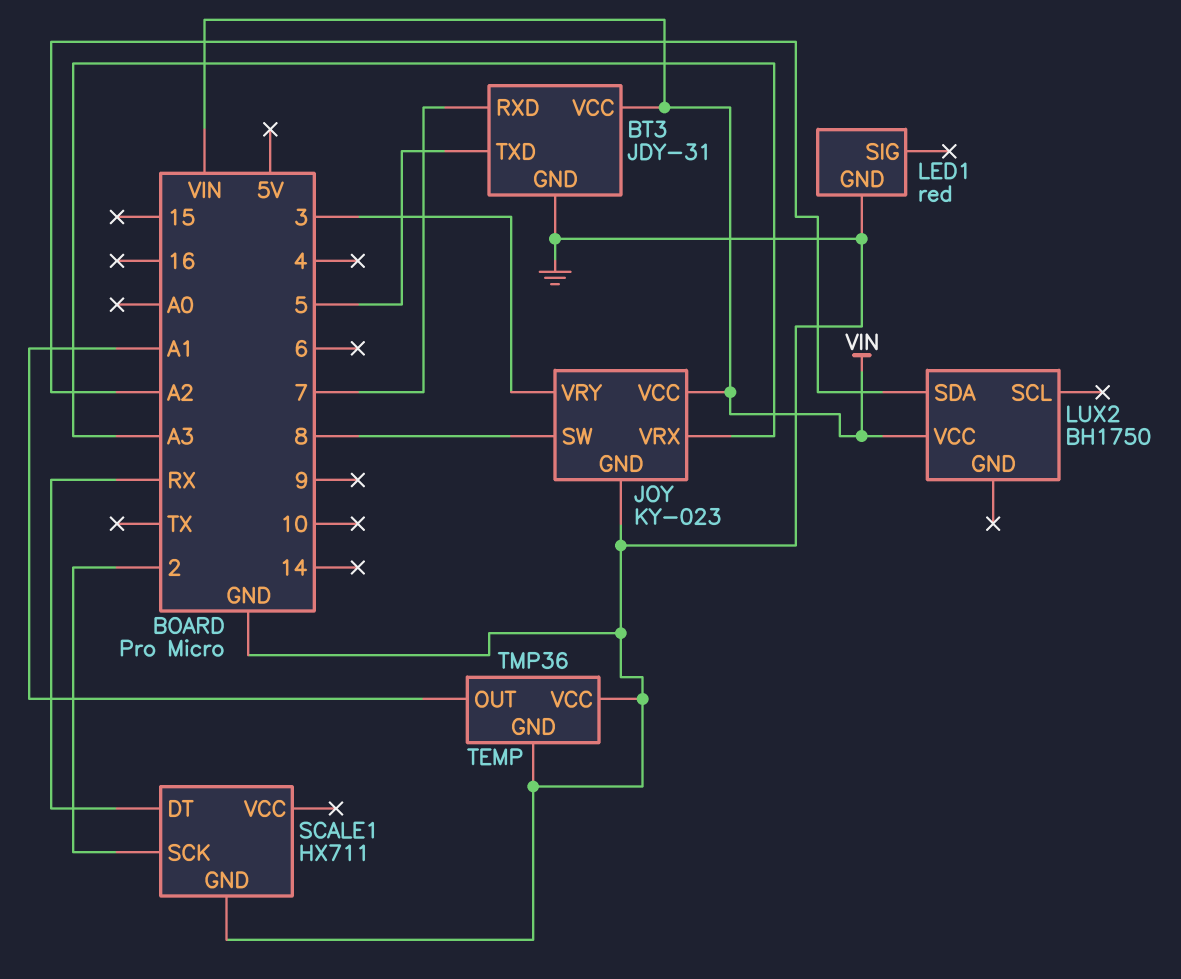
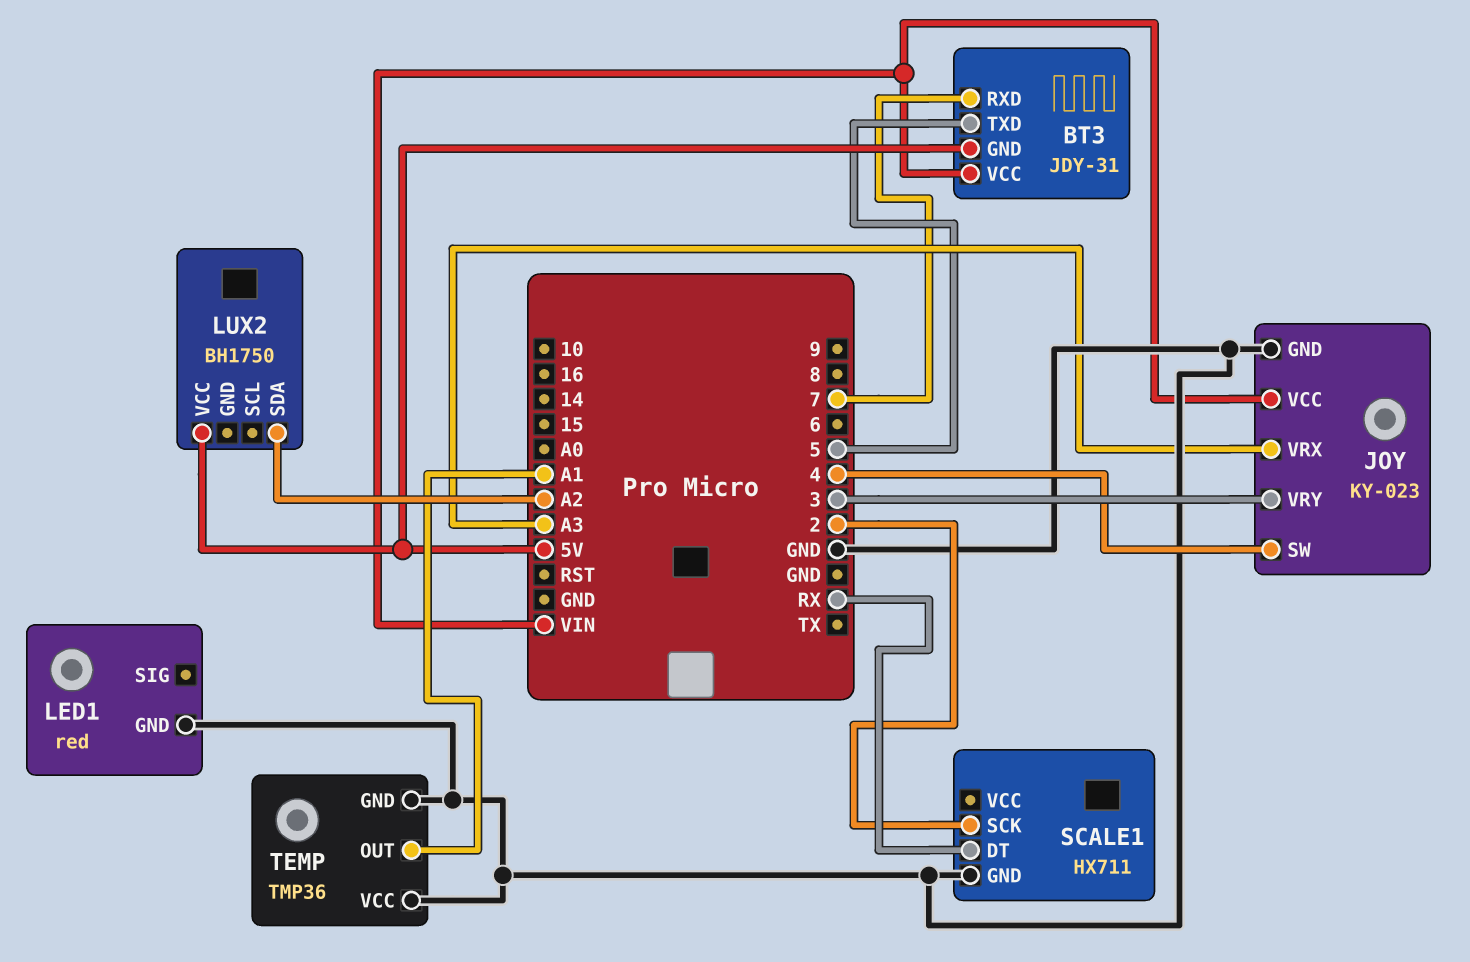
BT3 pin GND: GND -> 5V
JOY pin SW: 8 -> 4
LUX2 pin VCC: VIN -> 5V

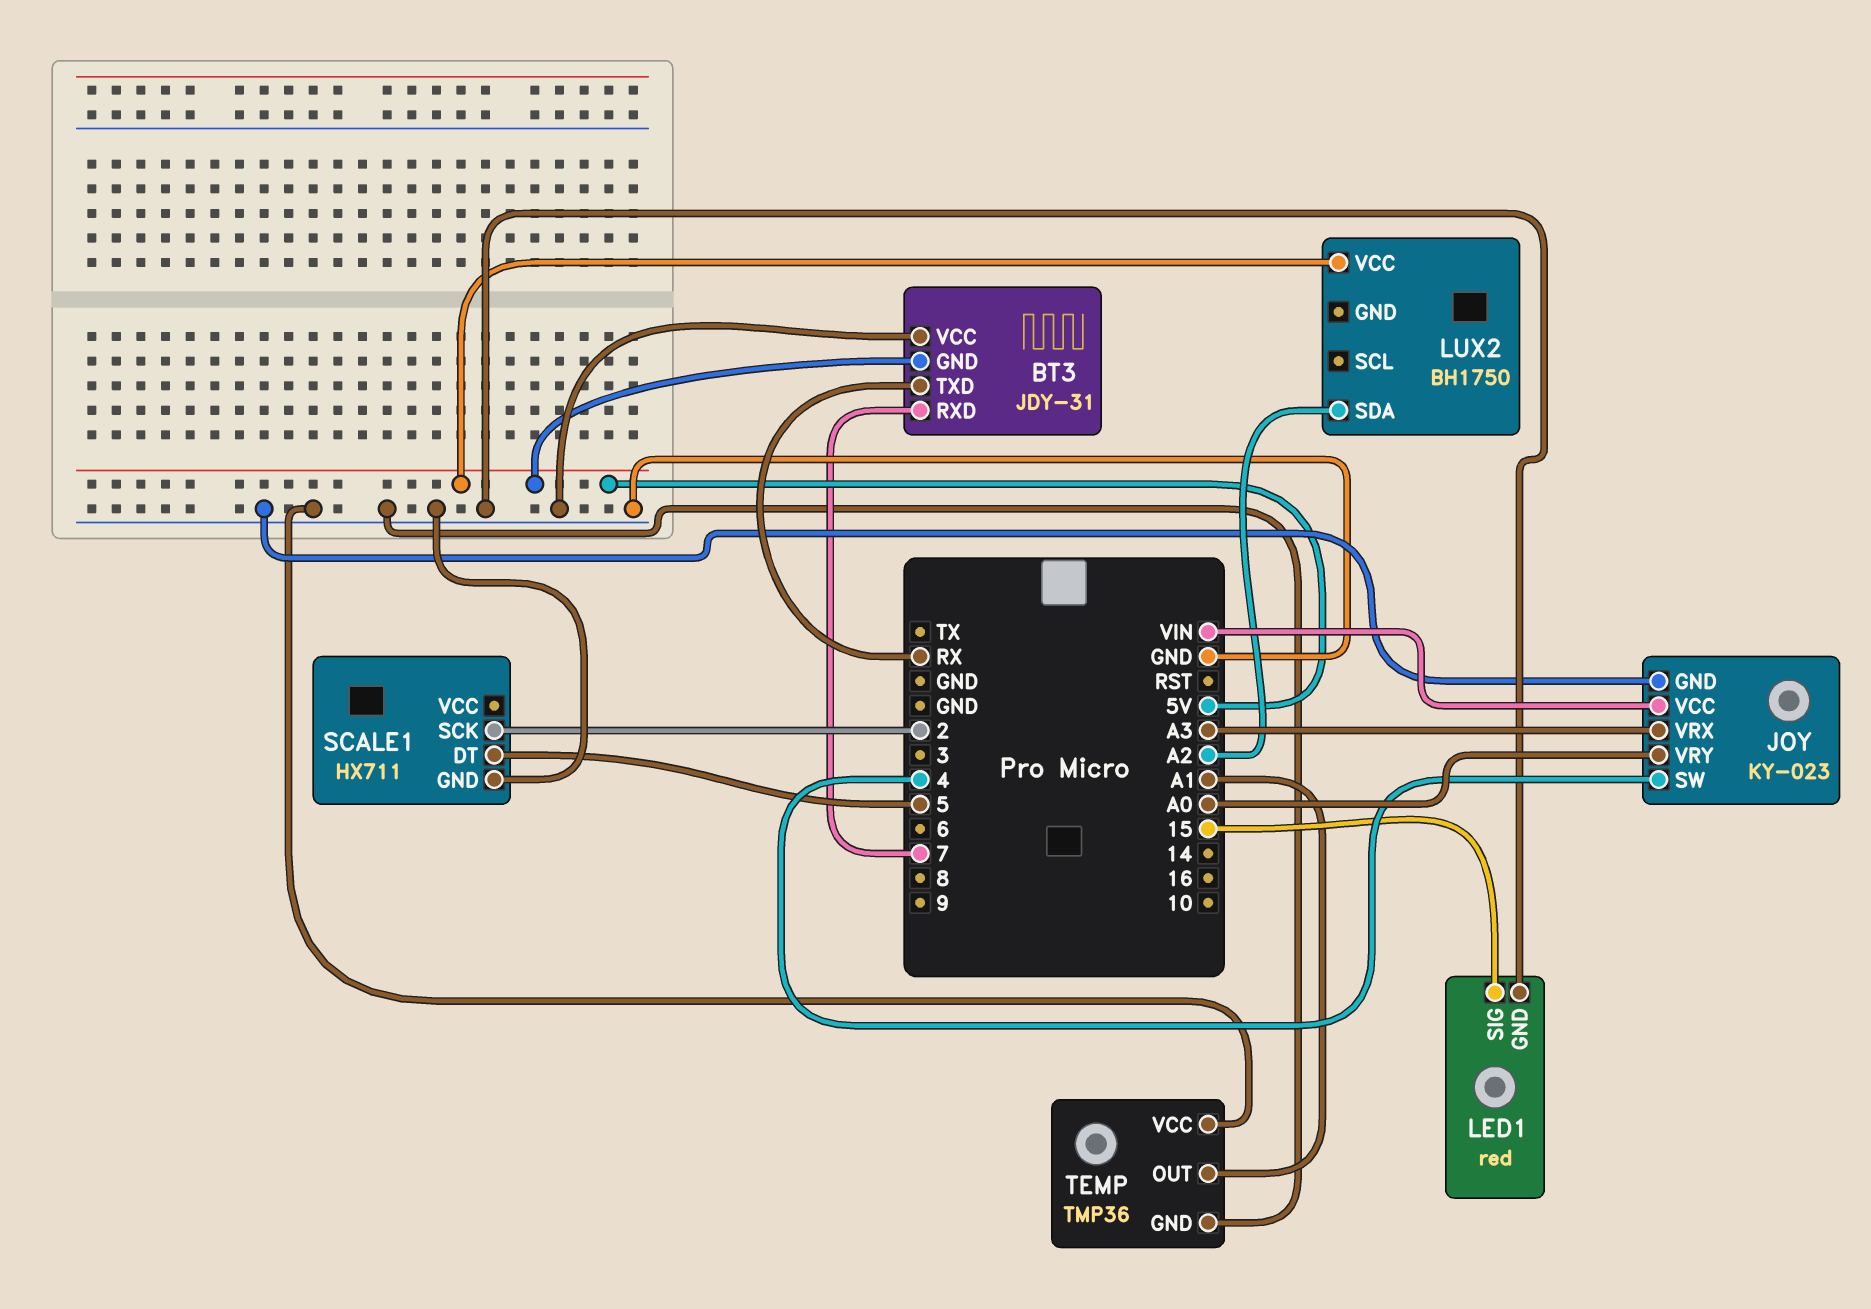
BT3 pin TXD: 5 -> RX
BT3 pin VCC: VIN -> GND
JOY pin VRY: 3 -> A0
LED1 pin SIG: none -> 15
SCALE1 pin DT: RX -> 5

